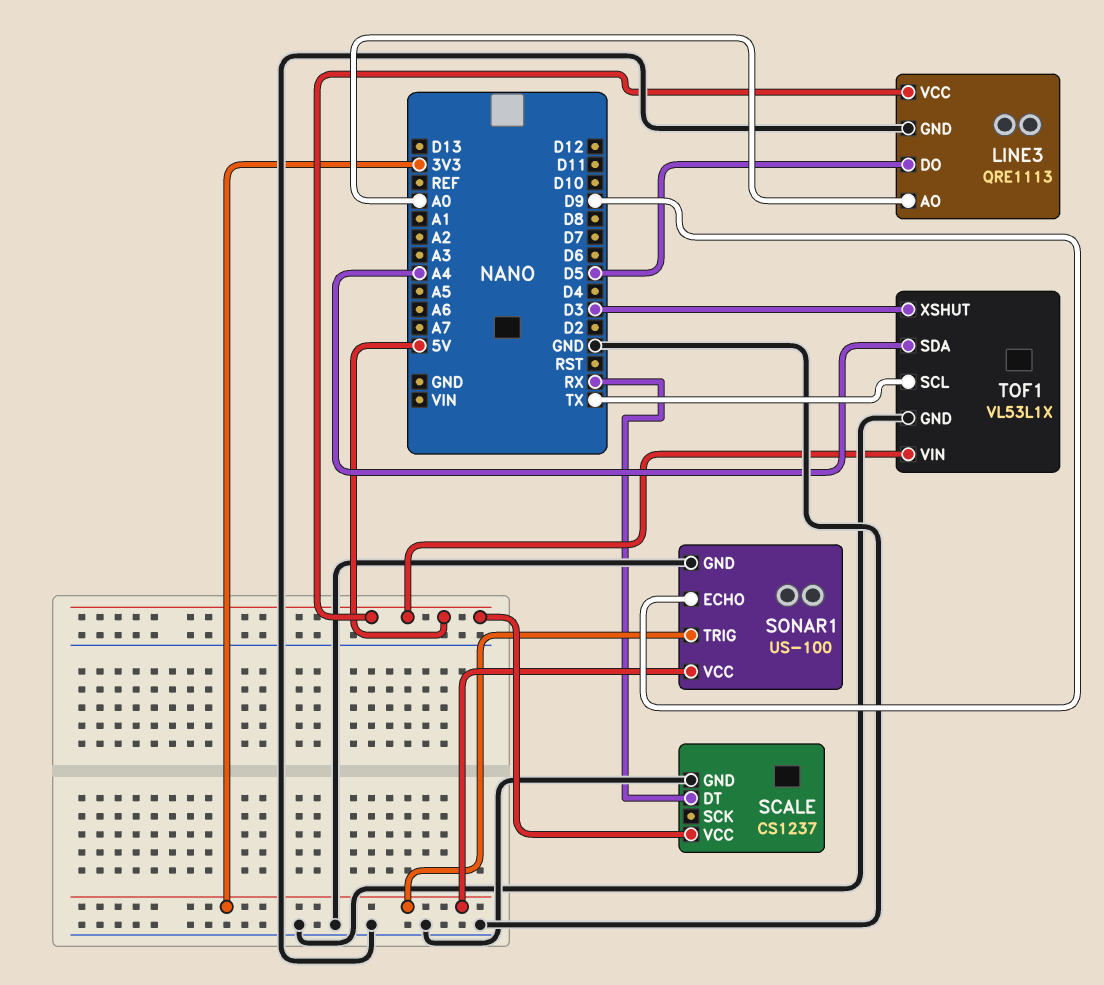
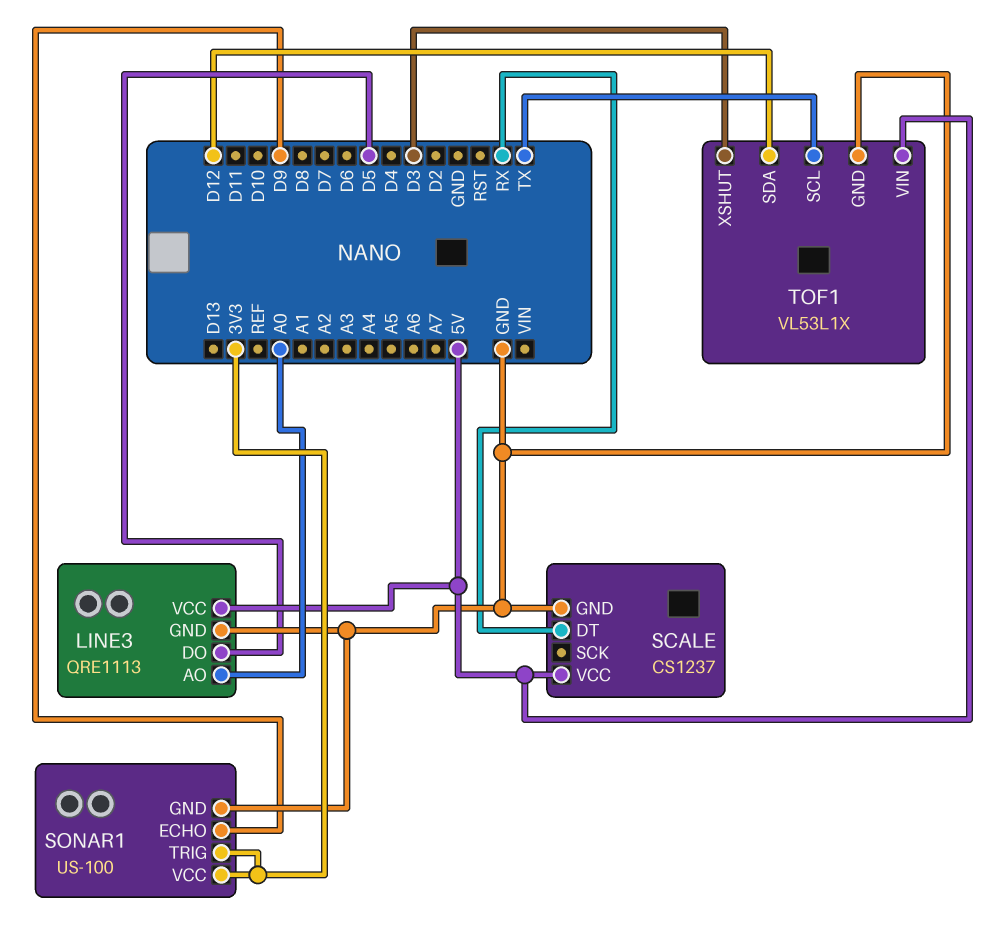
TOF1 pin SDA: A4 -> D12

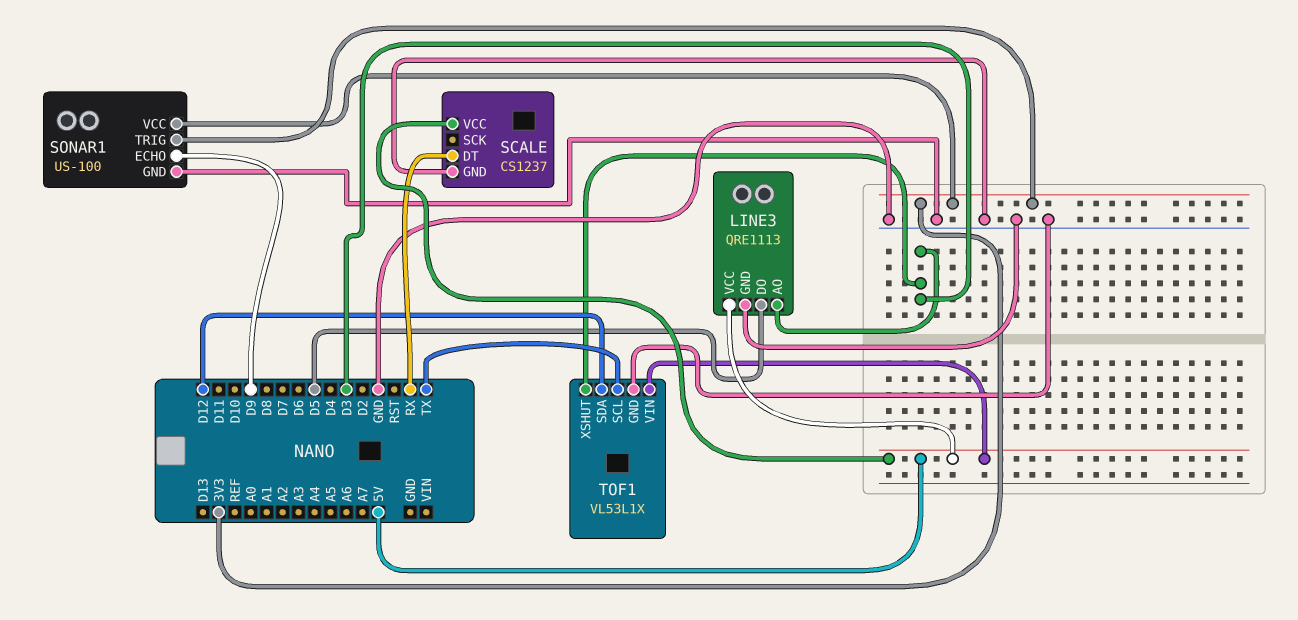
LINE3 pin AO: A0 -> D3

